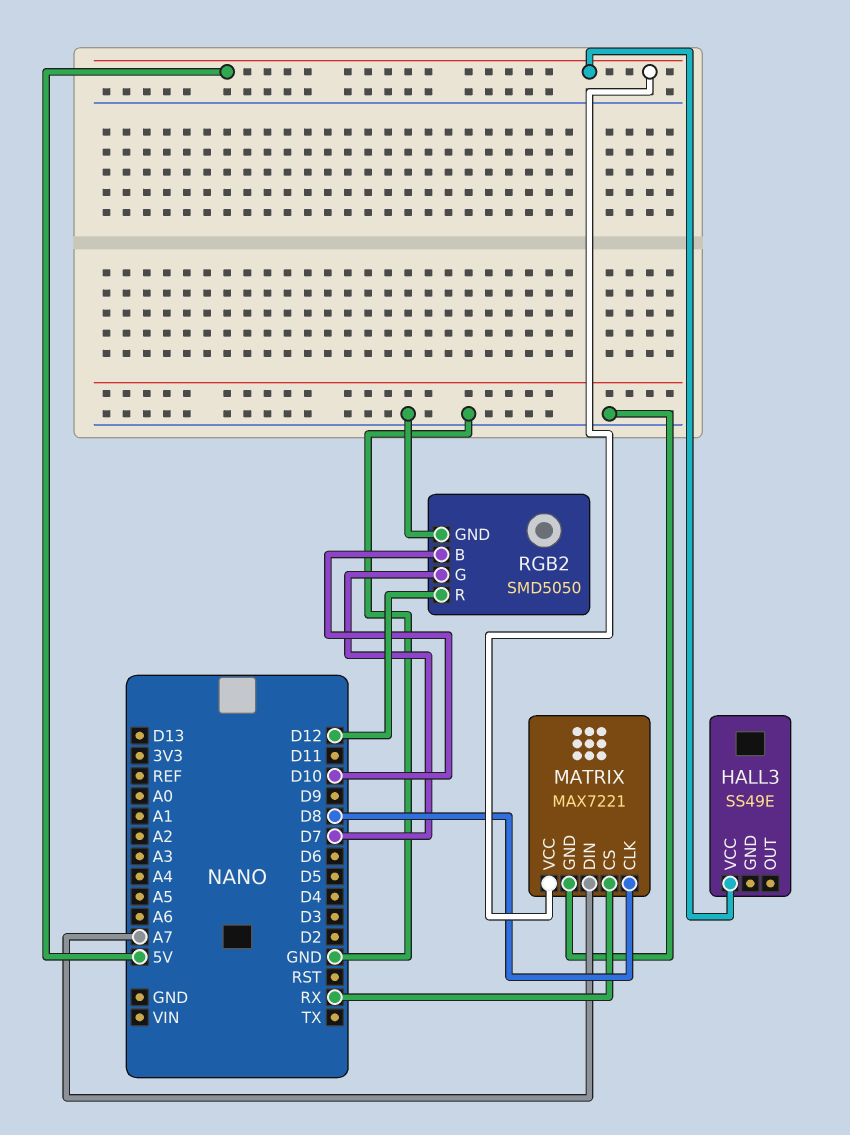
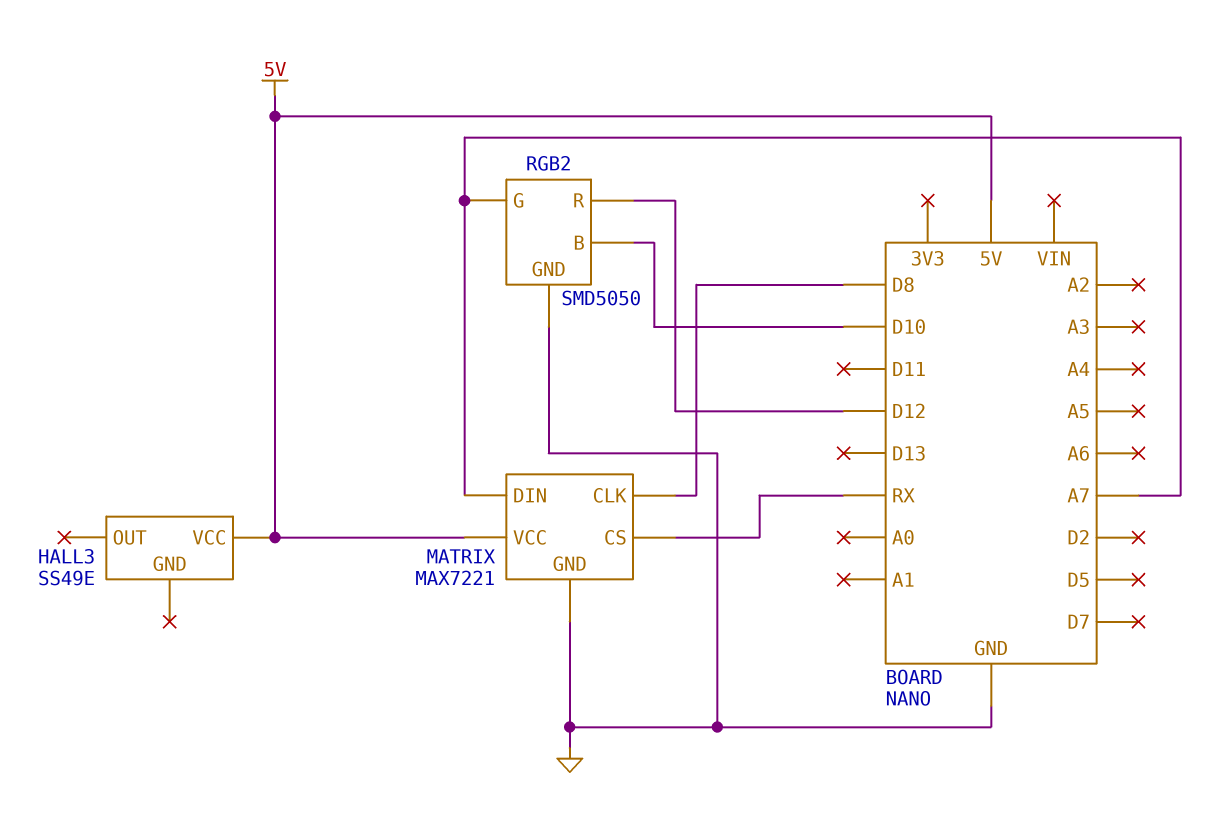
RGB2 pin G: D7 -> A7

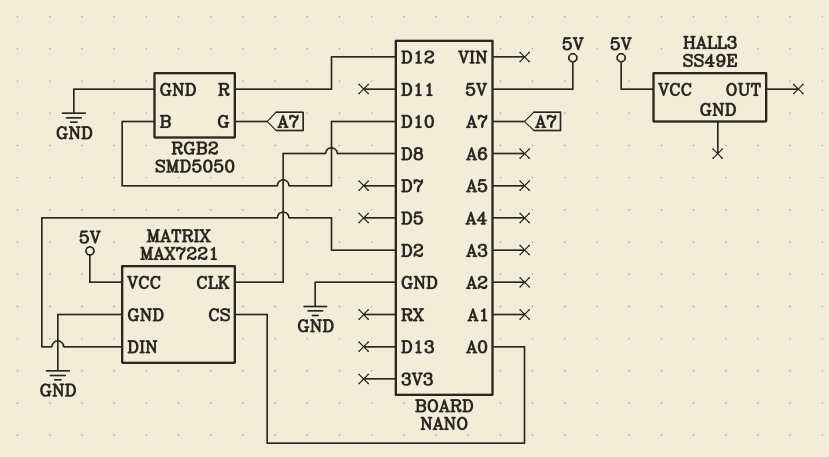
MATRIX pin CS: RX -> A0
MATRIX pin DIN: A7 -> D2

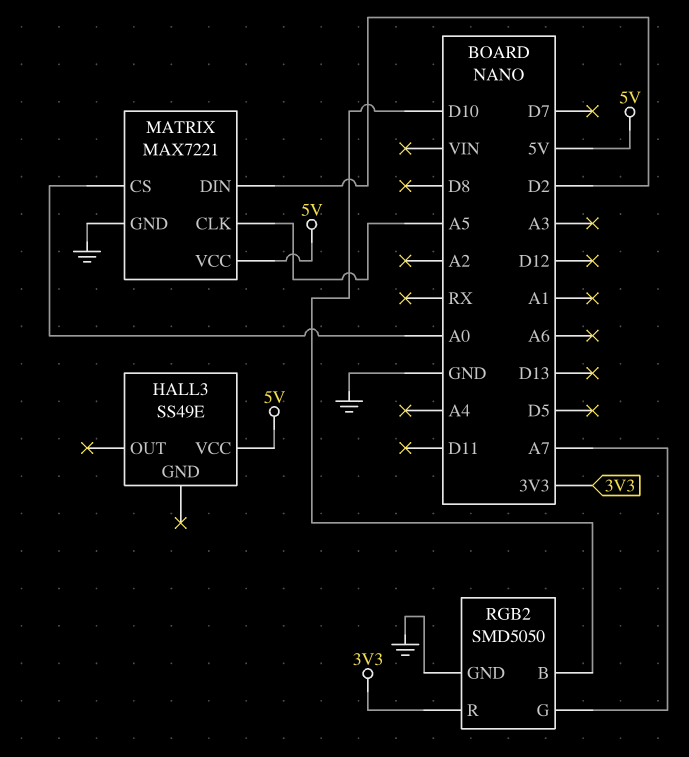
MATRIX pin CLK: D8 -> A5
RGB2 pin R: D12 -> 3V3

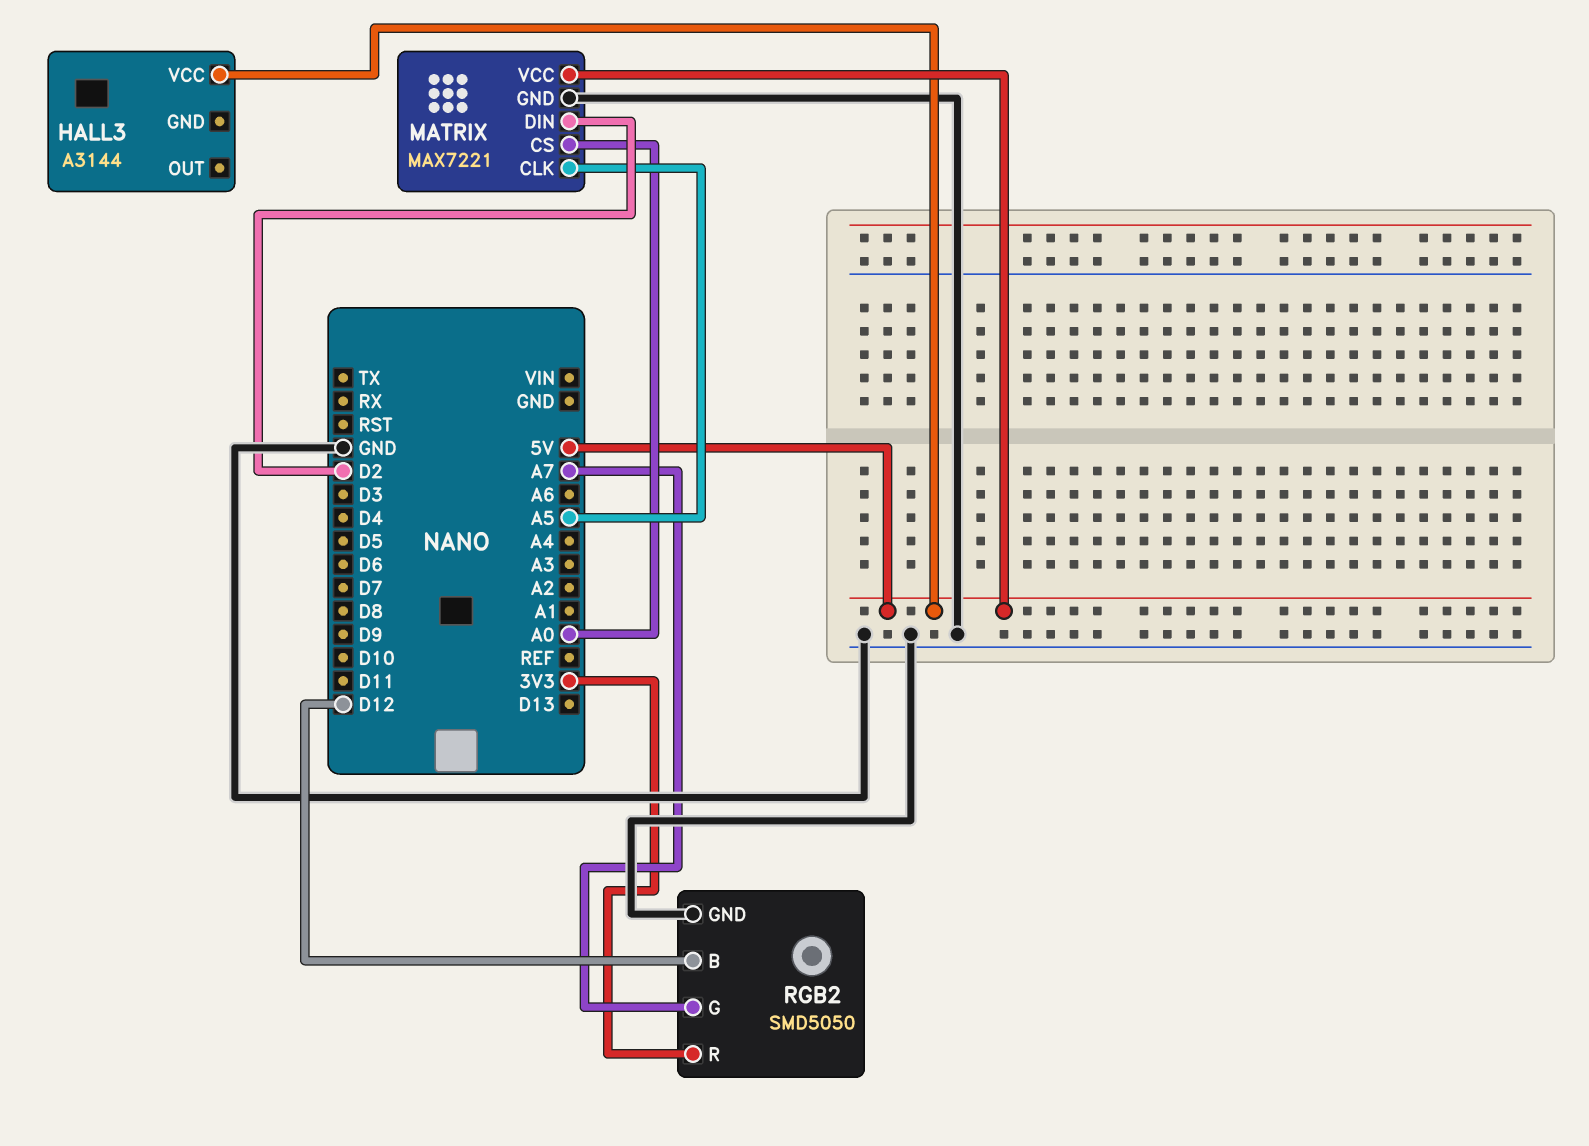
HALL3: SS49E -> A3144
RGB2 pin B: D10 -> D12

